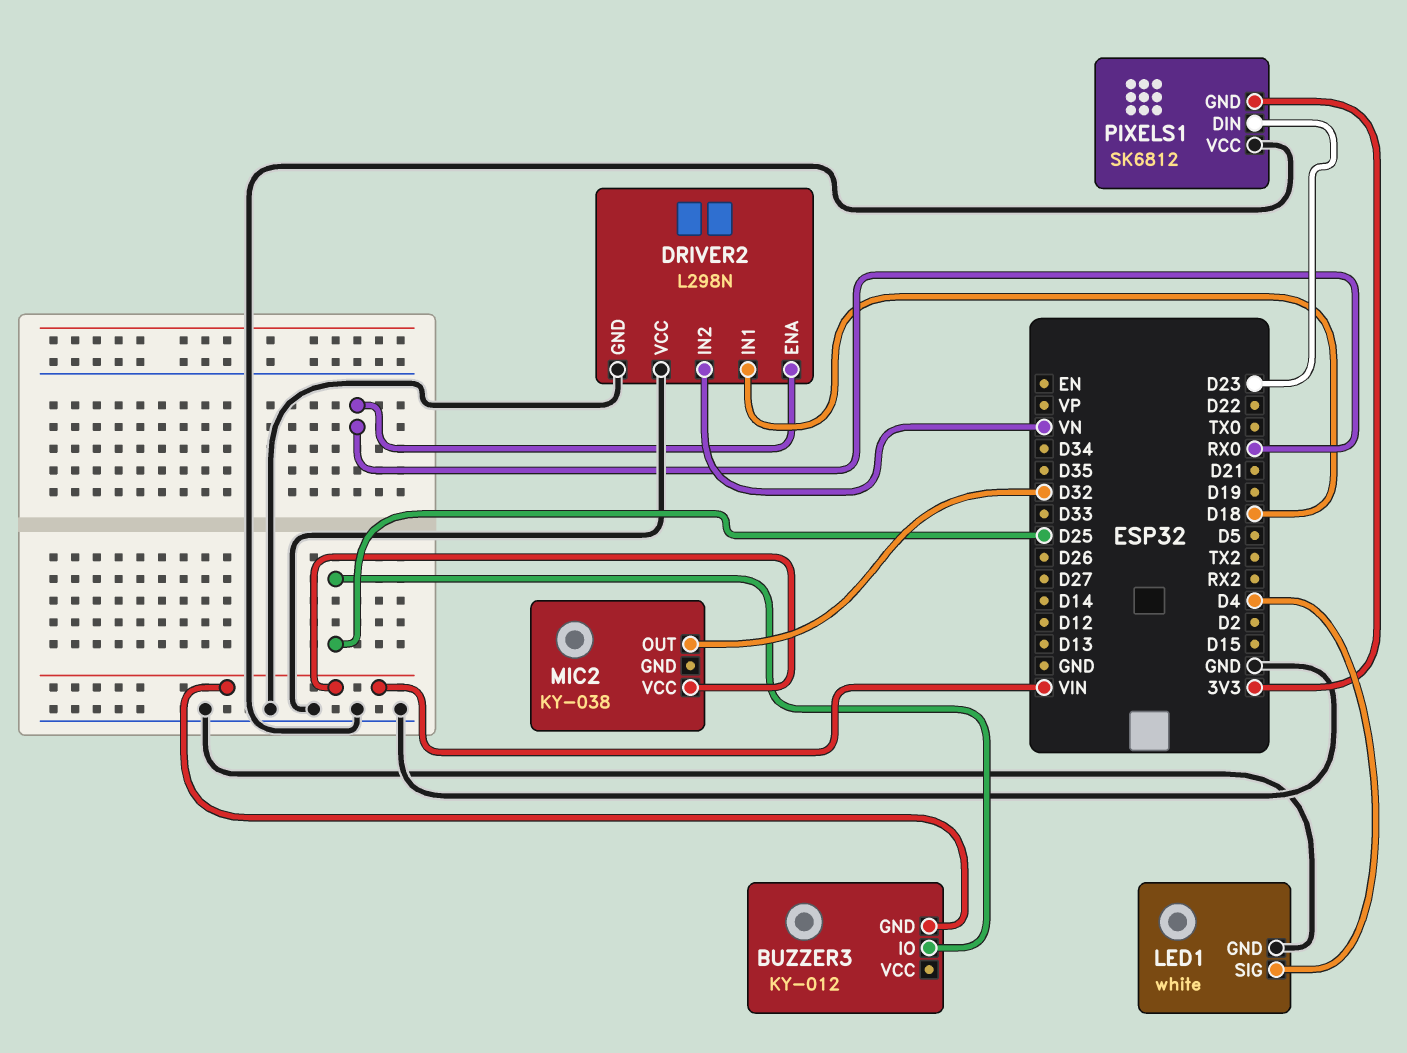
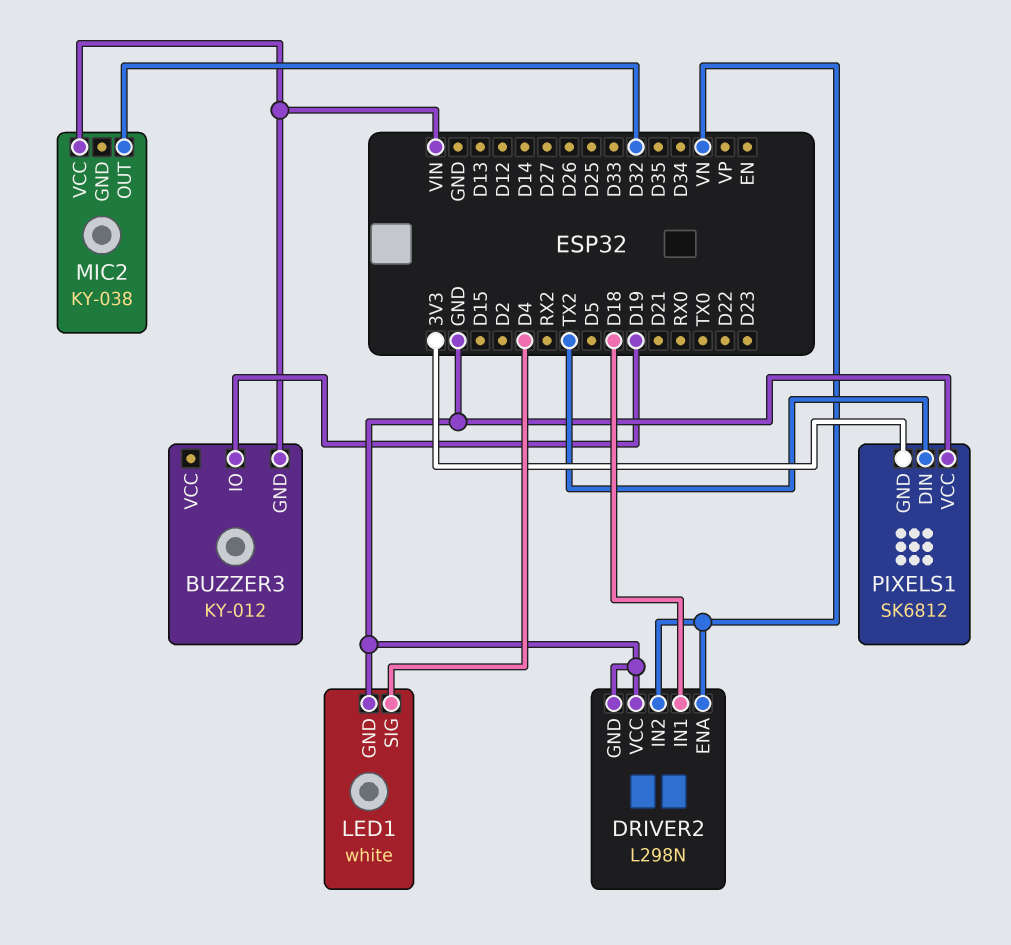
BUZZER3 pin IO: D25 -> D19
DRIVER2 pin ENA: RX0 -> VN
PIXELS1 pin DIN: D23 -> TX2

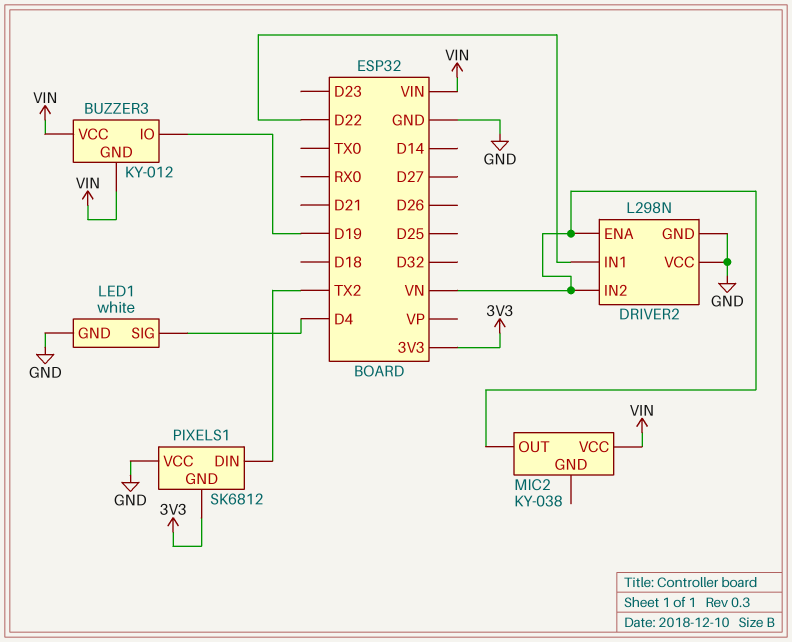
BUZZER3 pin VCC: none -> VIN
DRIVER2 pin IN1: D18 -> D22
MIC2 pin OUT: D32 -> VN

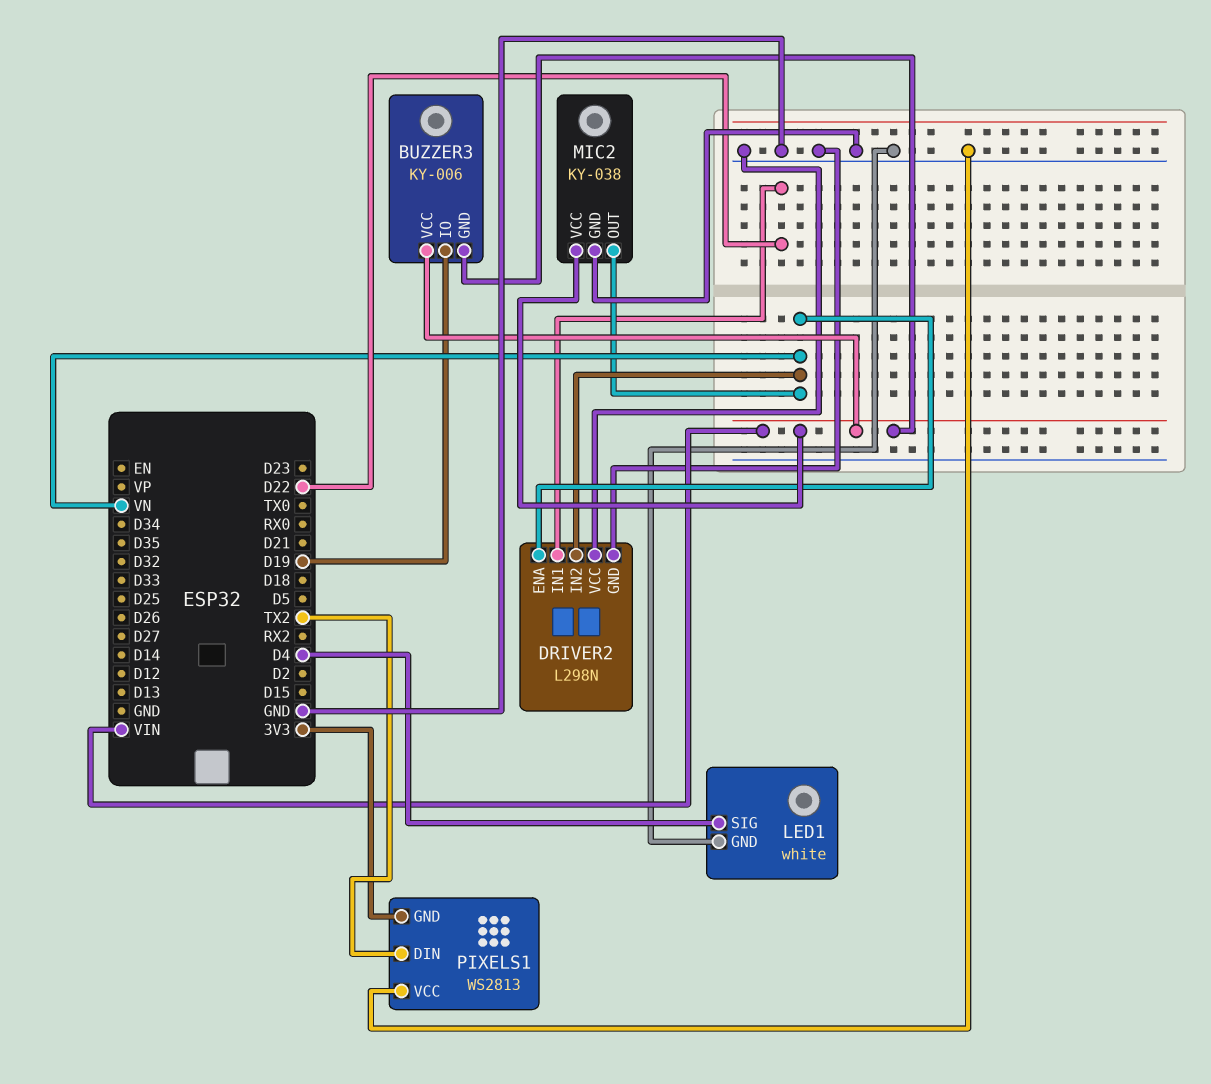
BUZZER3: KY-012 -> KY-006
MIC2 pin GND: none -> GND
PIXELS1: SK6812 -> WS2813

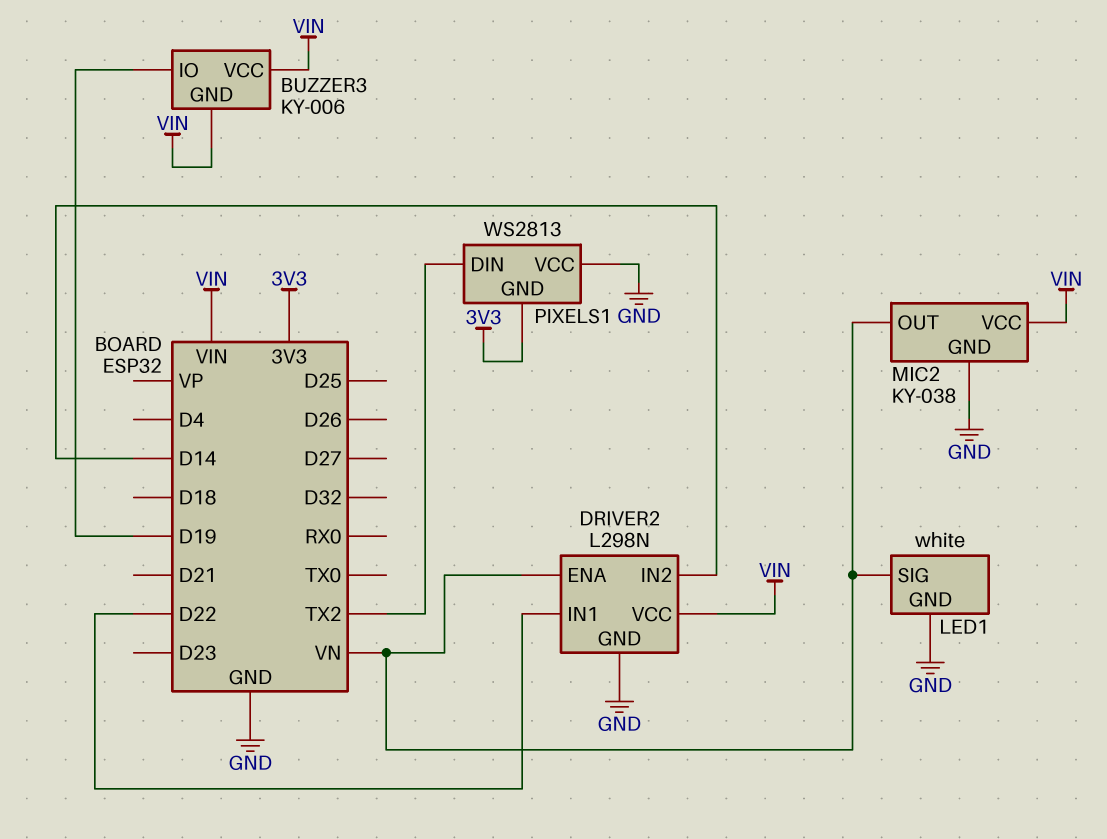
DRIVER2 pin IN2: VN -> D14
DRIVER2 pin VCC: GND -> VIN
LED1 pin SIG: D4 -> VN

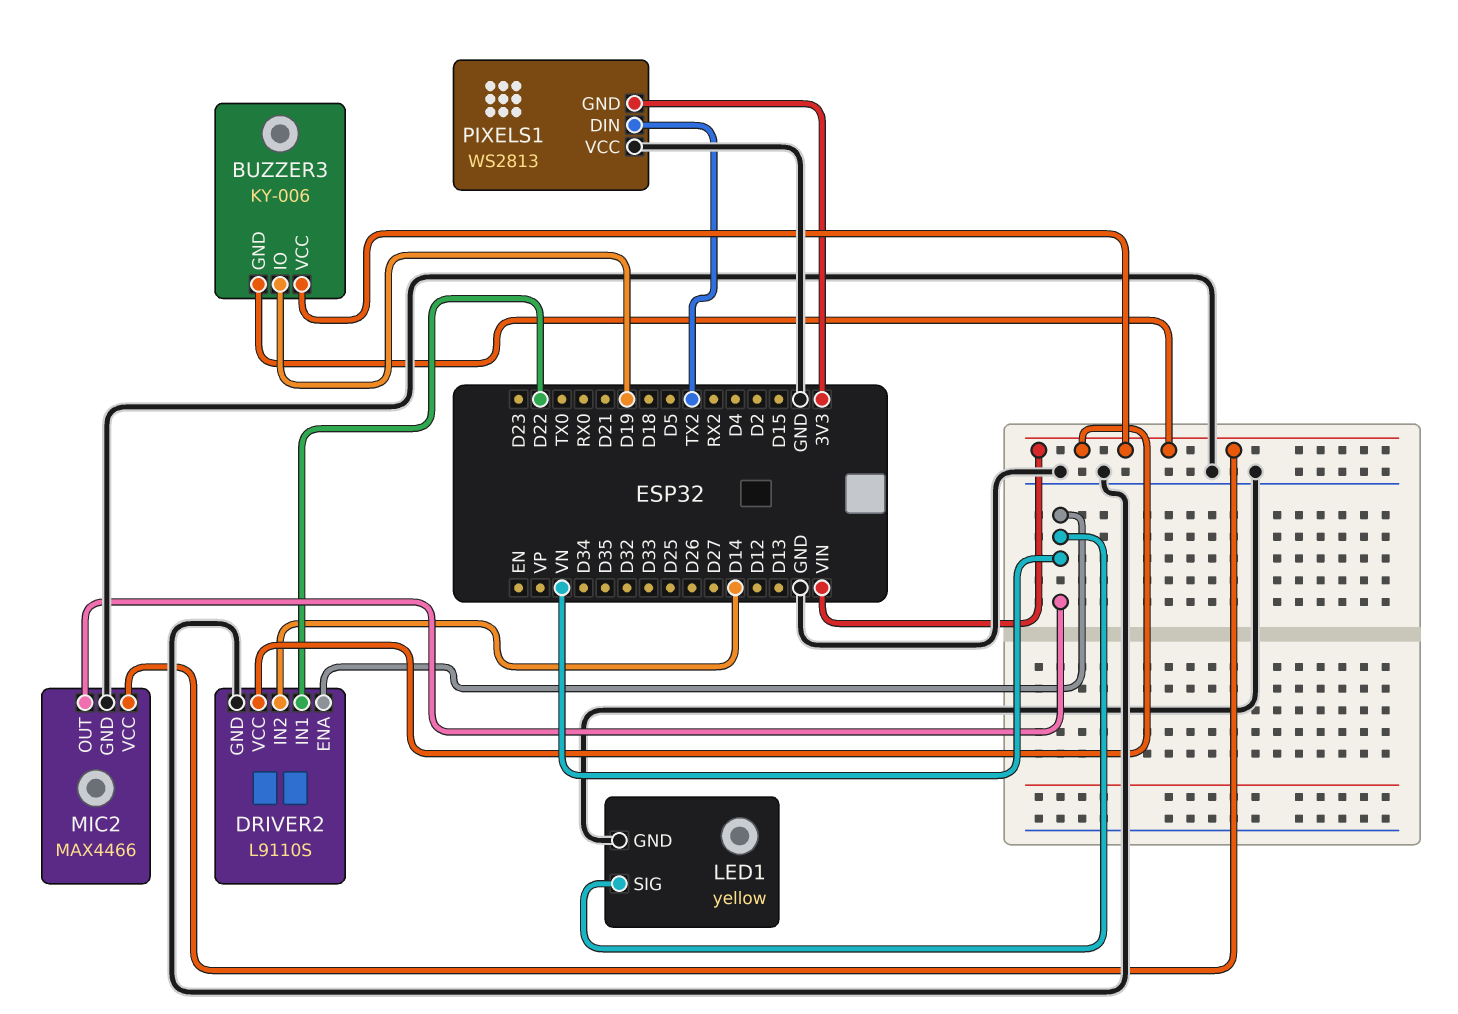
DRIVER2: L298N -> L9110S
LED1: white -> yellow
MIC2: KY-038 -> MAX4466

